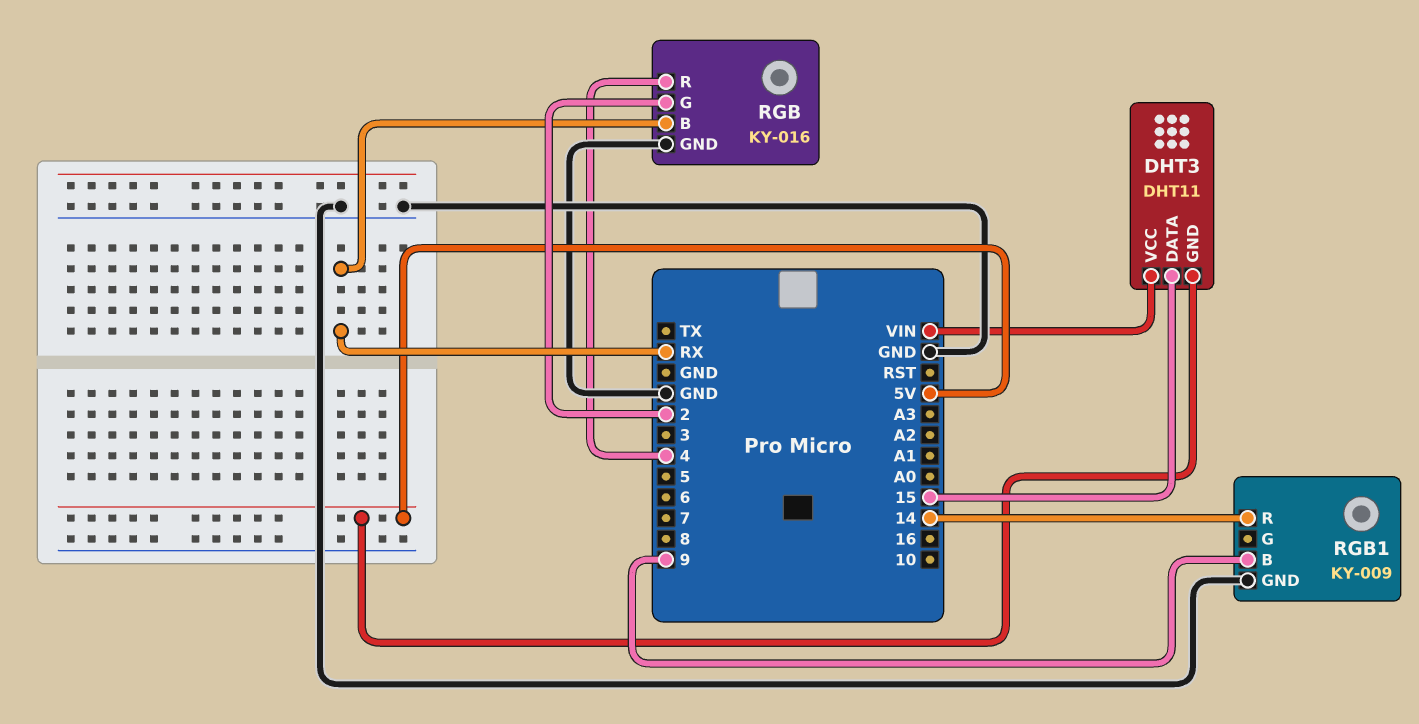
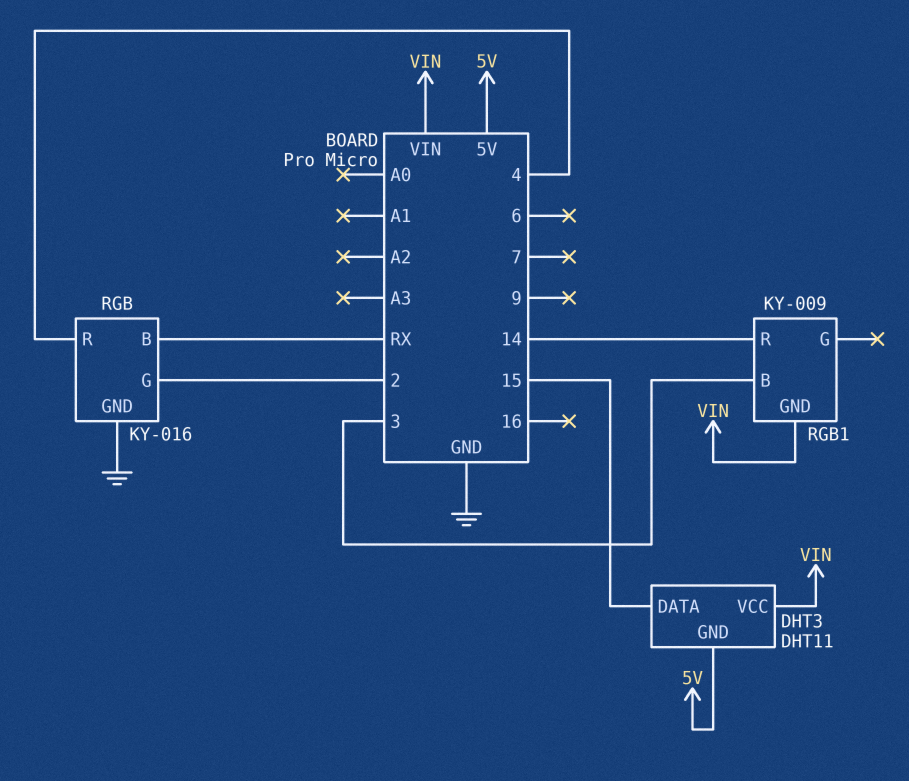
RGB1 pin B: 9 -> 3
RGB1 pin GND: GND -> VIN

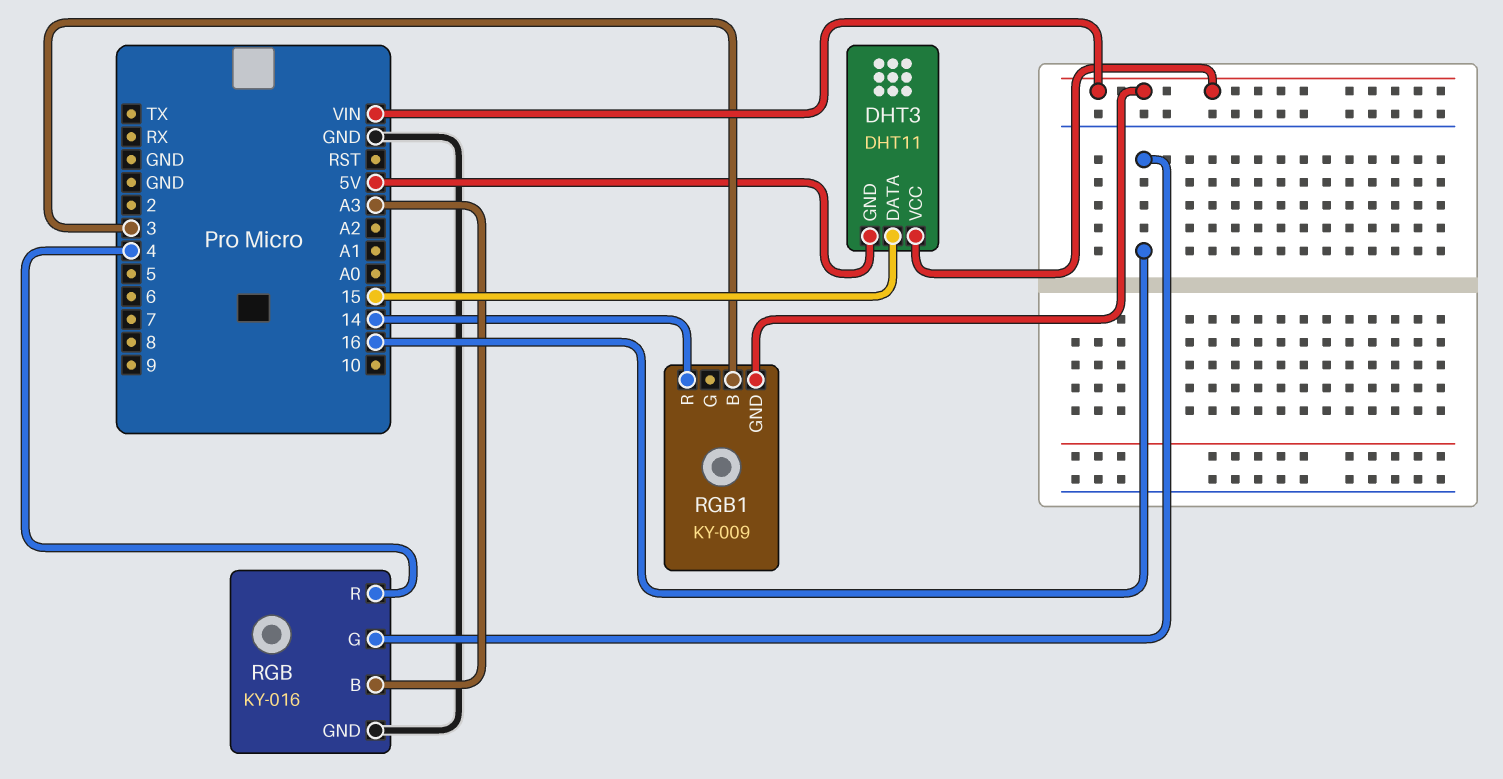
RGB pin B: RX -> A3
RGB pin G: 2 -> 16

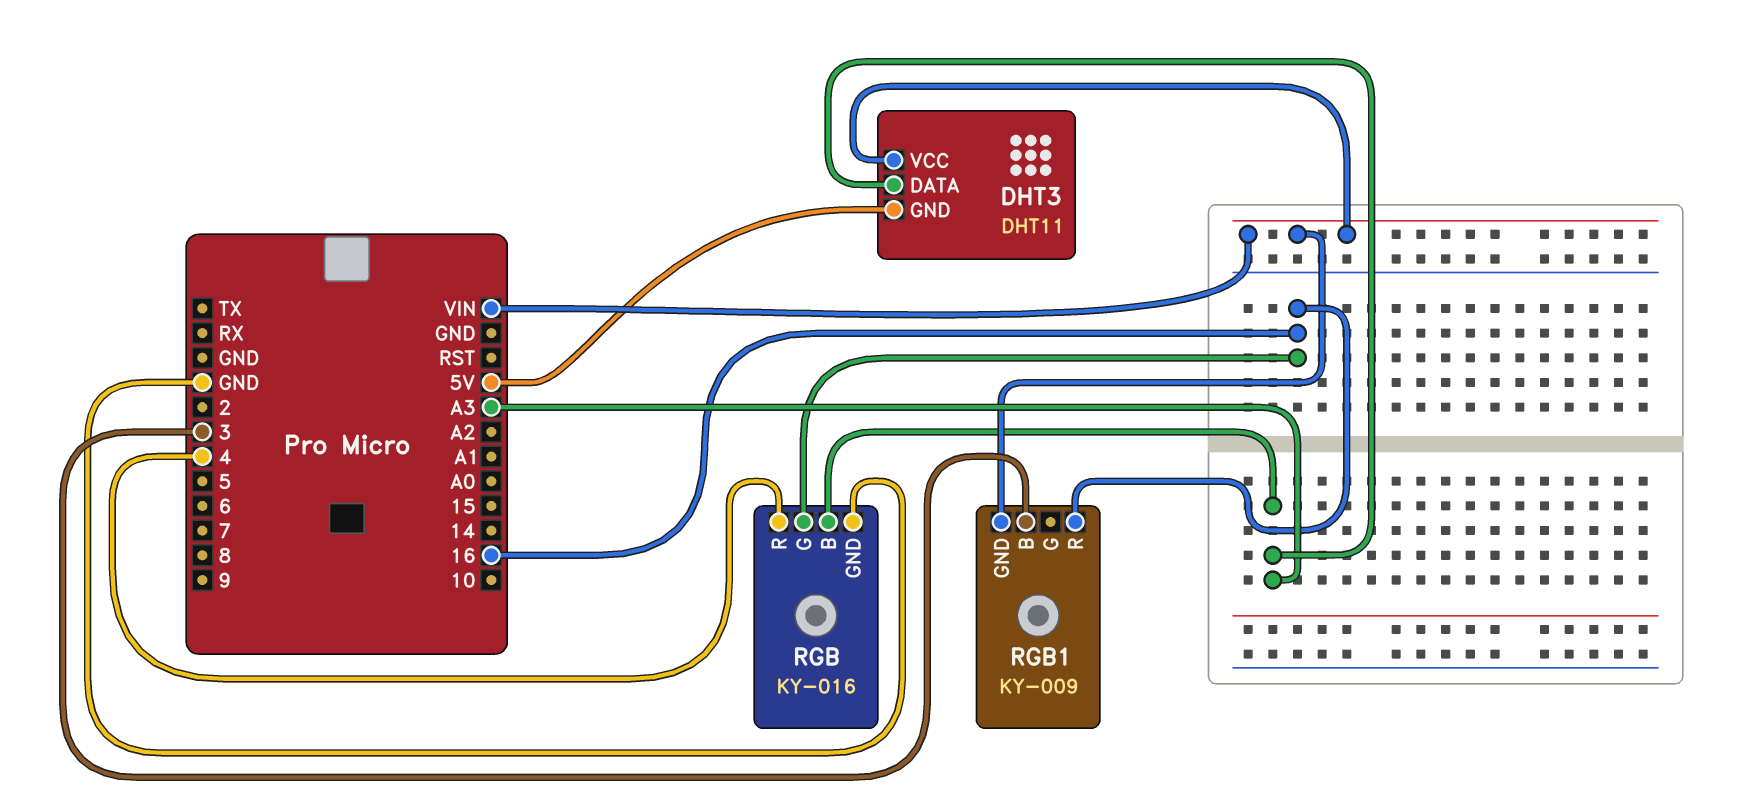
DHT3 pin DATA: 15 -> A3
RGB1 pin R: 14 -> 16

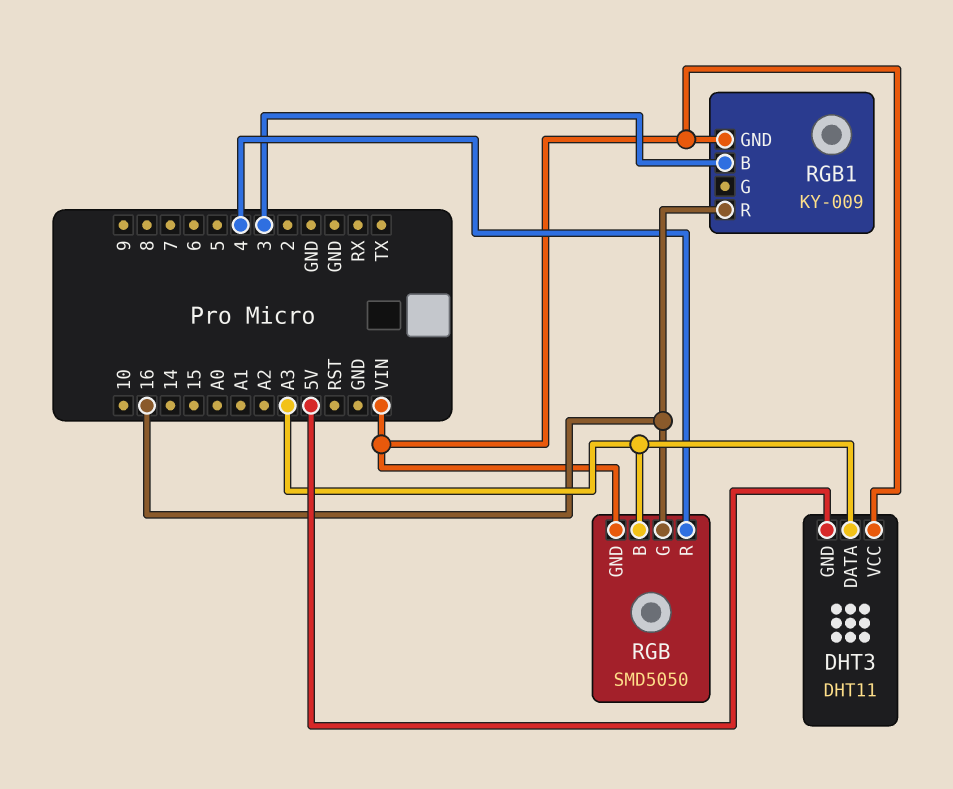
RGB: KY-016 -> SMD5050
RGB pin GND: GND -> VIN

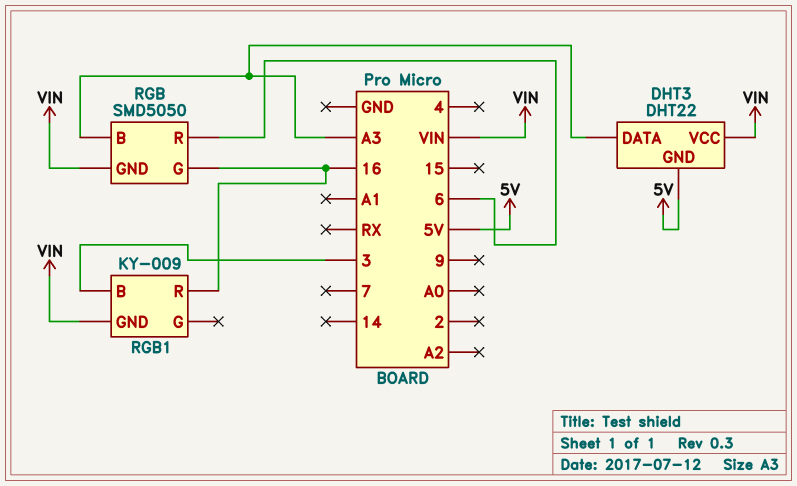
DHT3: DHT11 -> DHT22
RGB pin R: 4 -> 6

